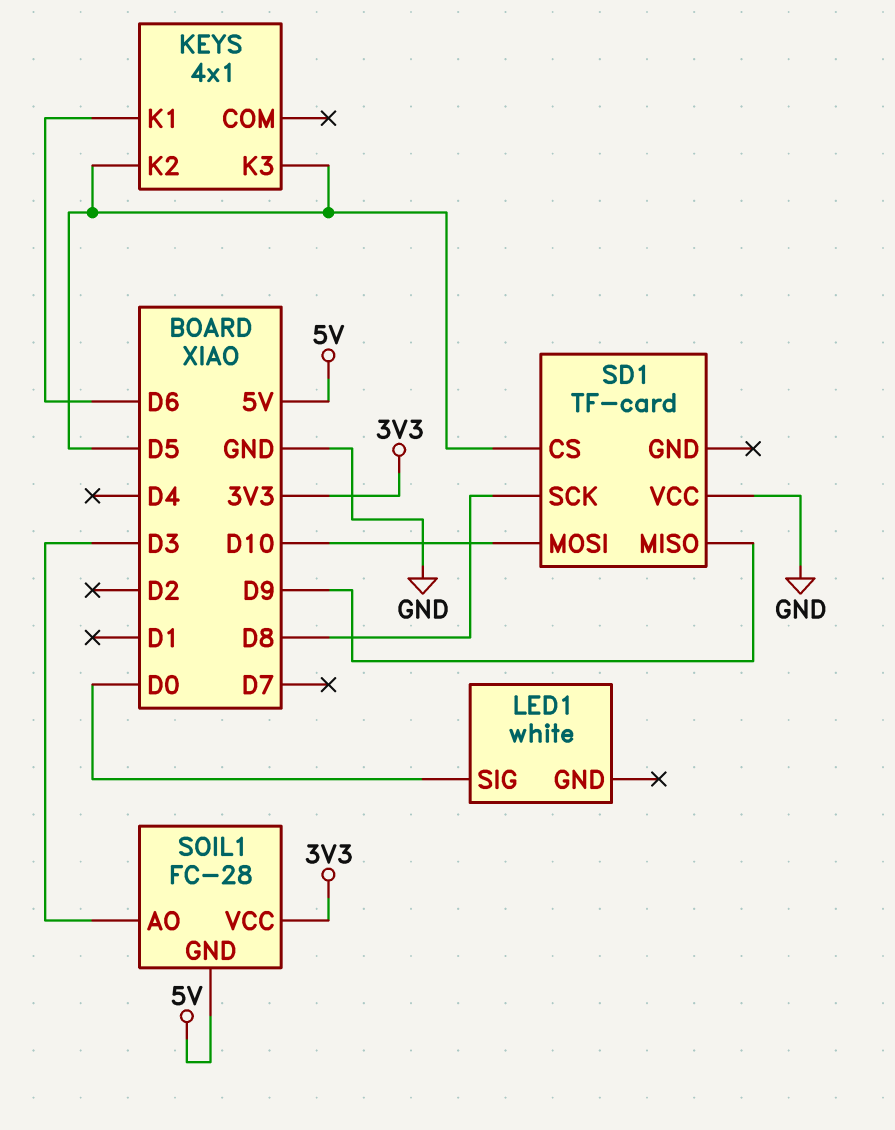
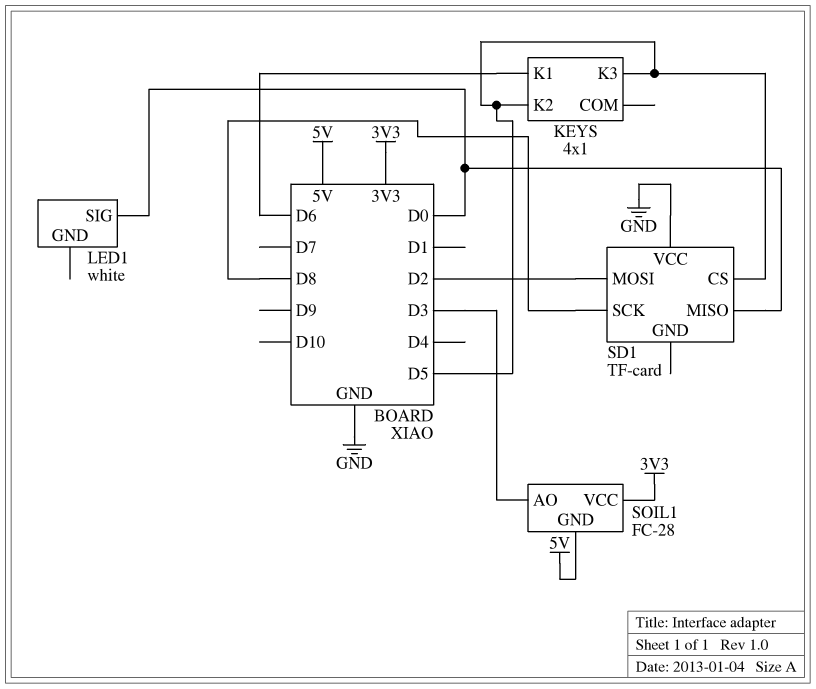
SD1 pin MISO: D9 -> D0
SD1 pin MOSI: D10 -> D2

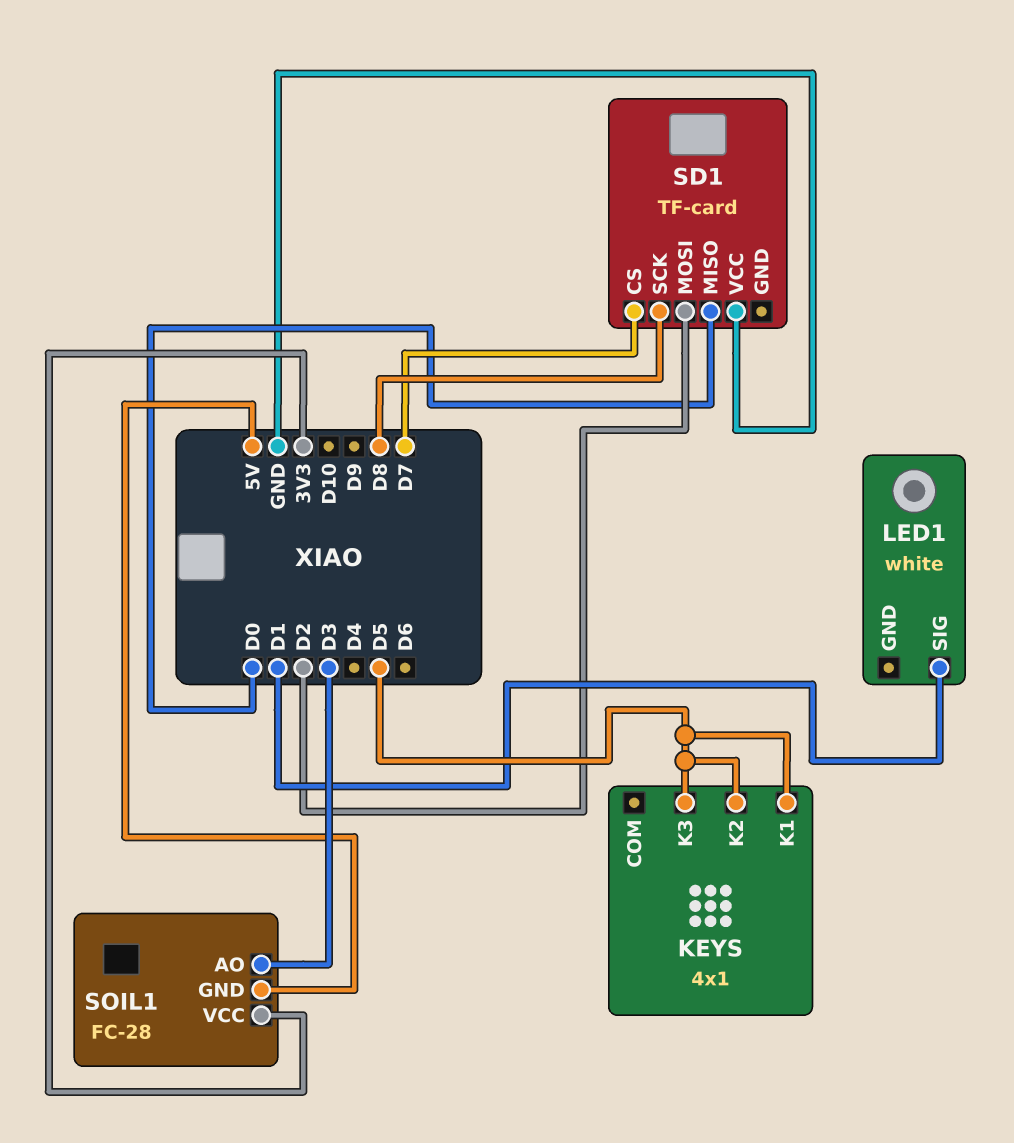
KEYS pin K1: D6 -> D5
LED1 pin SIG: D0 -> D1
SD1 pin CS: D5 -> D7

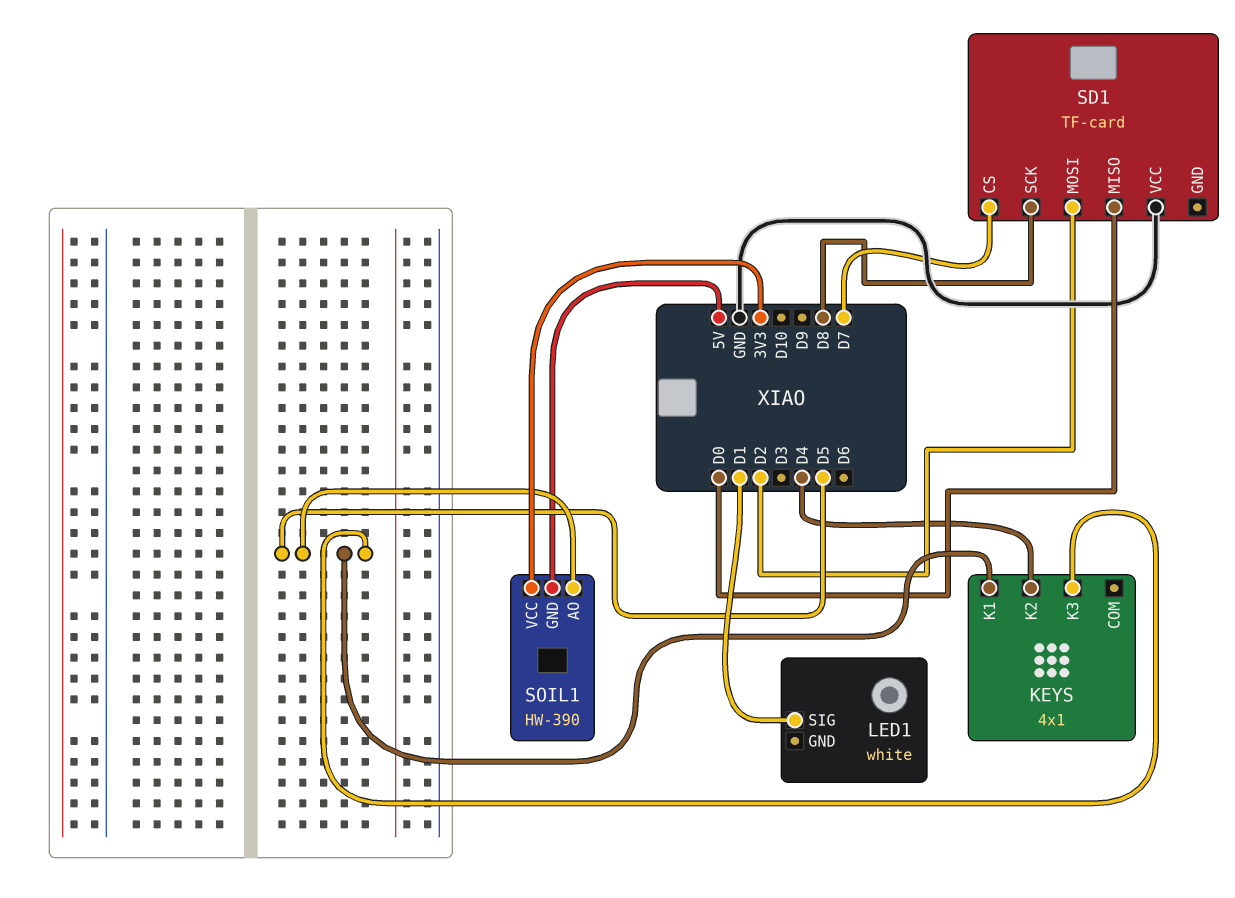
KEYS pin K2: D5 -> D4
SOIL1: FC-28 -> HW-390
SOIL1 pin AO: D3 -> D5

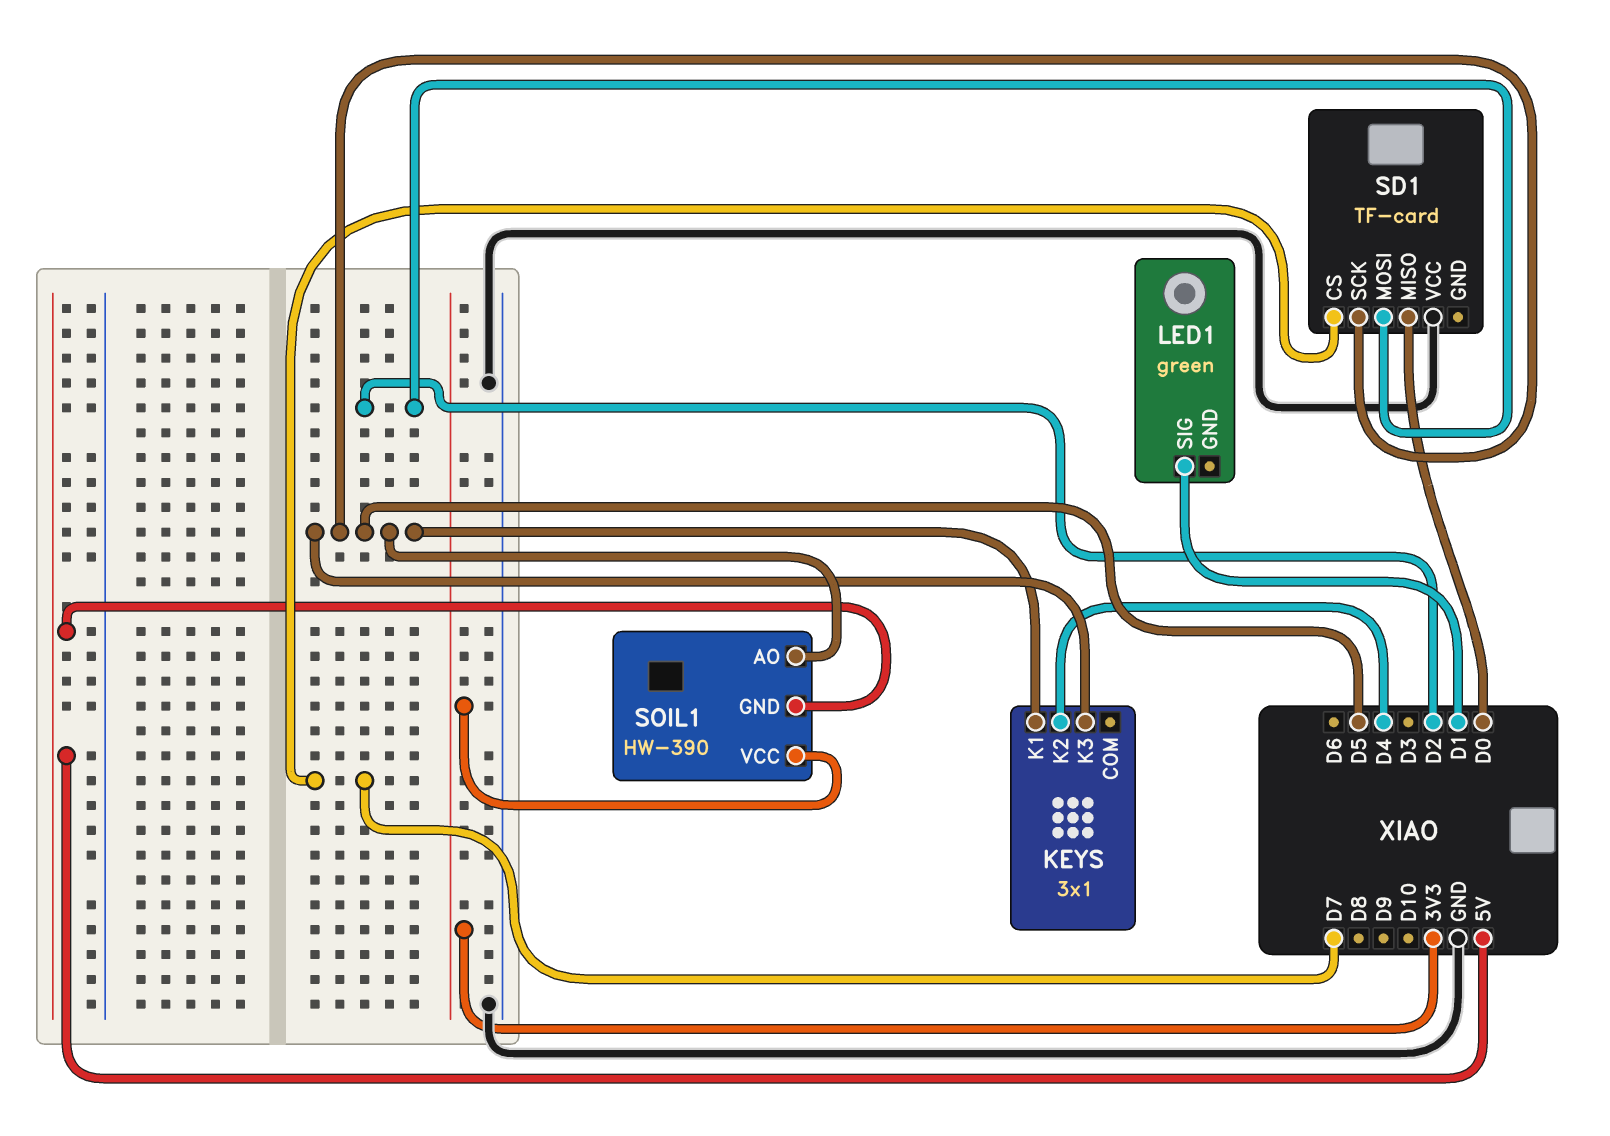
KEYS: 4x1 -> 3x1
LED1: white -> green
SD1 pin SCK: D8 -> D5

